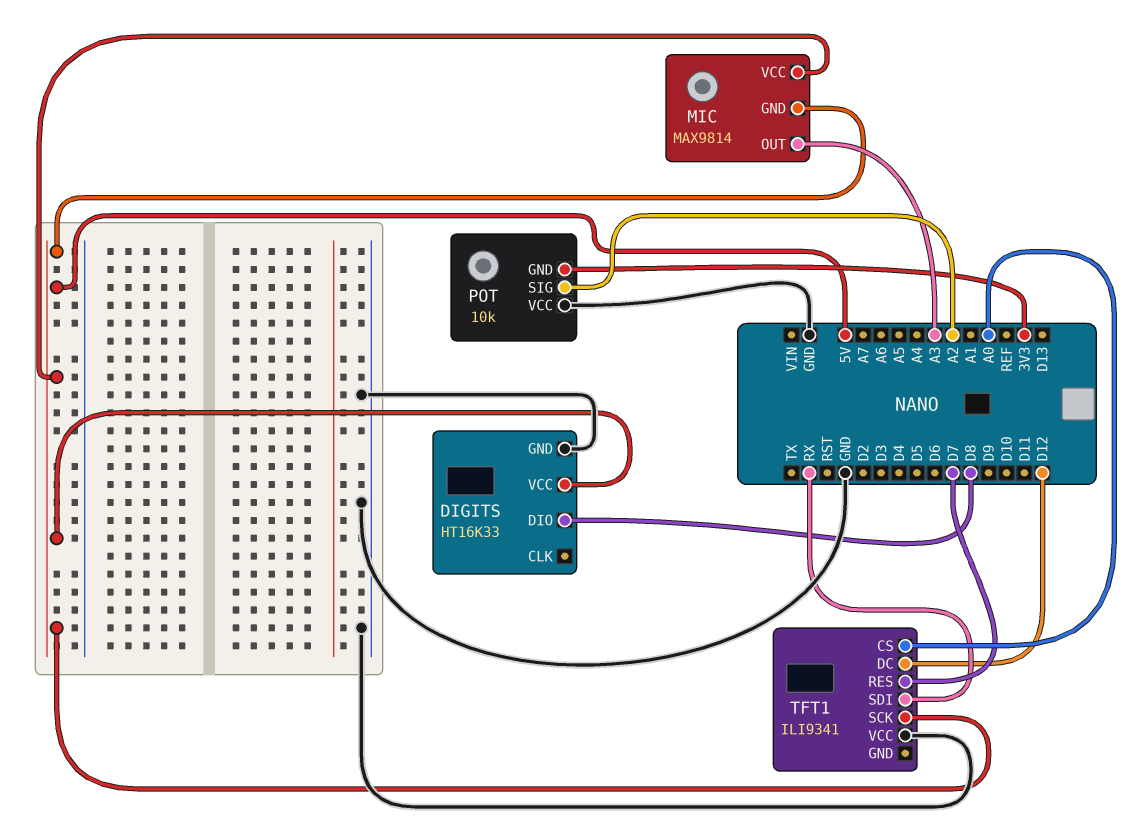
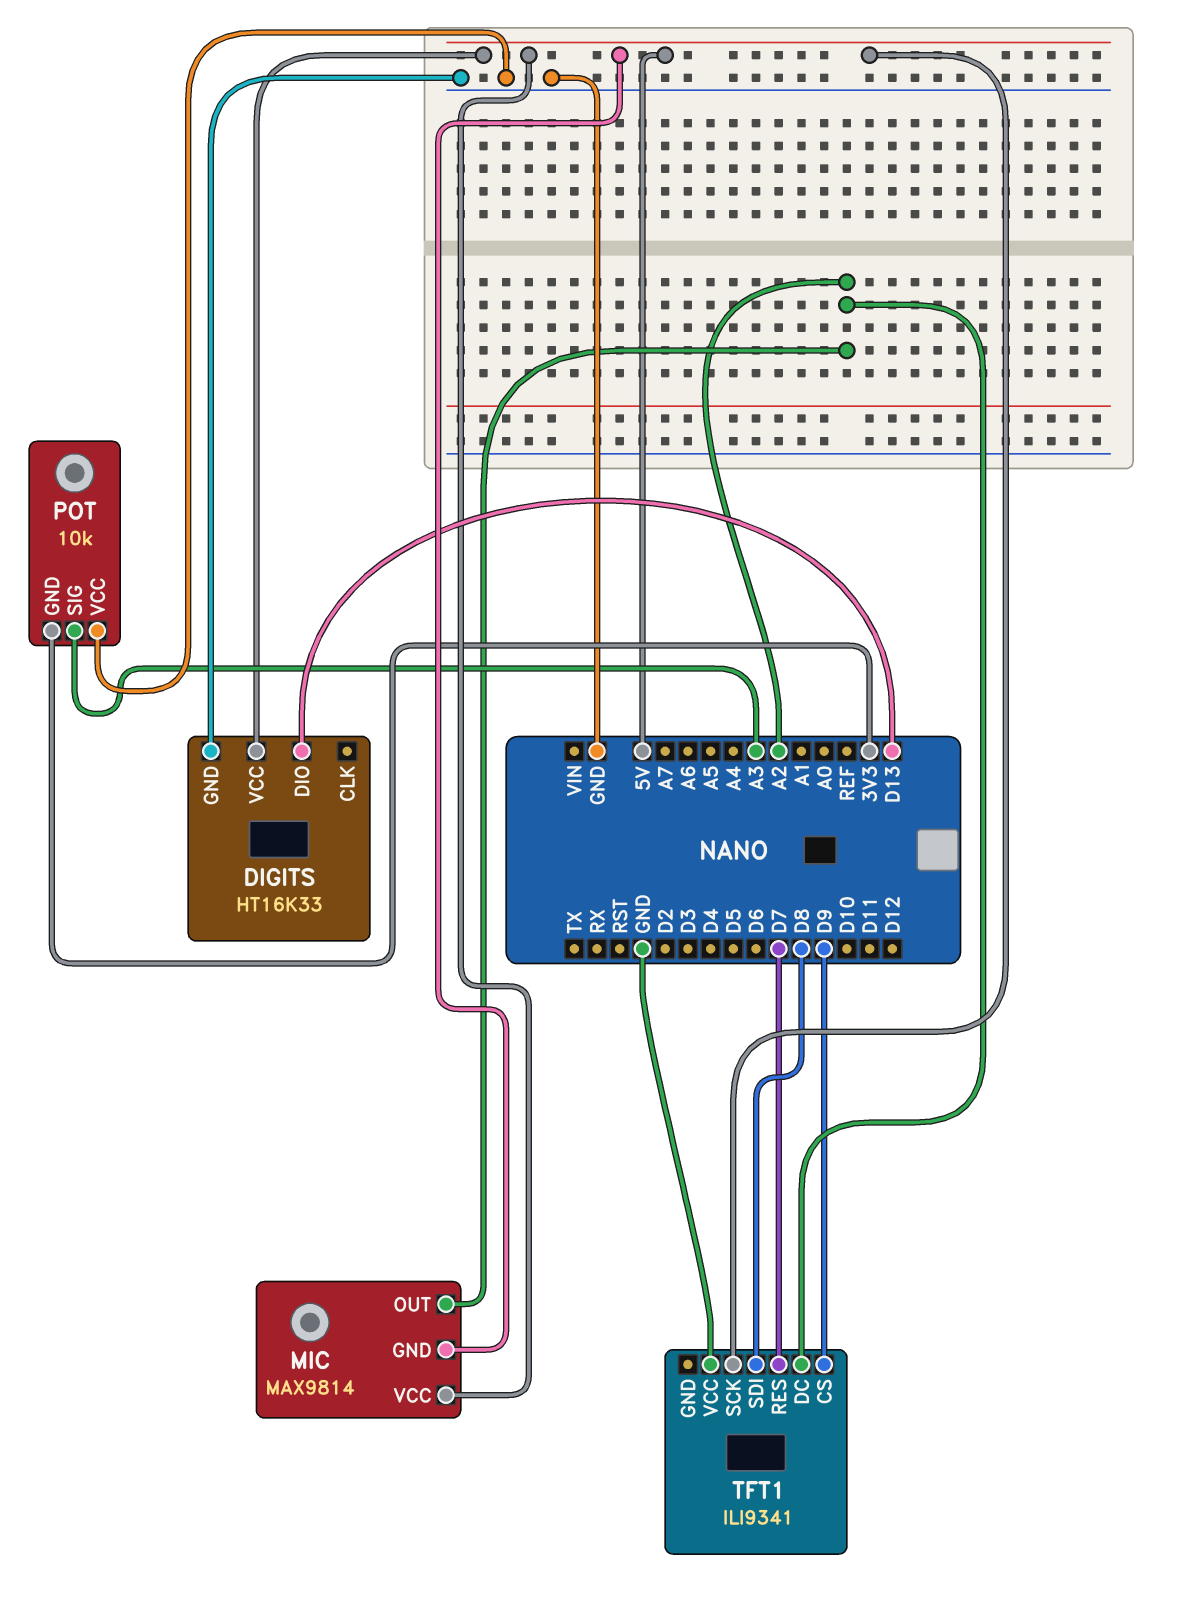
DIGITS pin DIO: D8 -> D13
MIC pin OUT: A3 -> A2
POT pin SIG: A2 -> A3
TFT1 pin CS: A0 -> D9
TFT1 pin DC: D12 -> A2
TFT1 pin SDI: RX -> D8

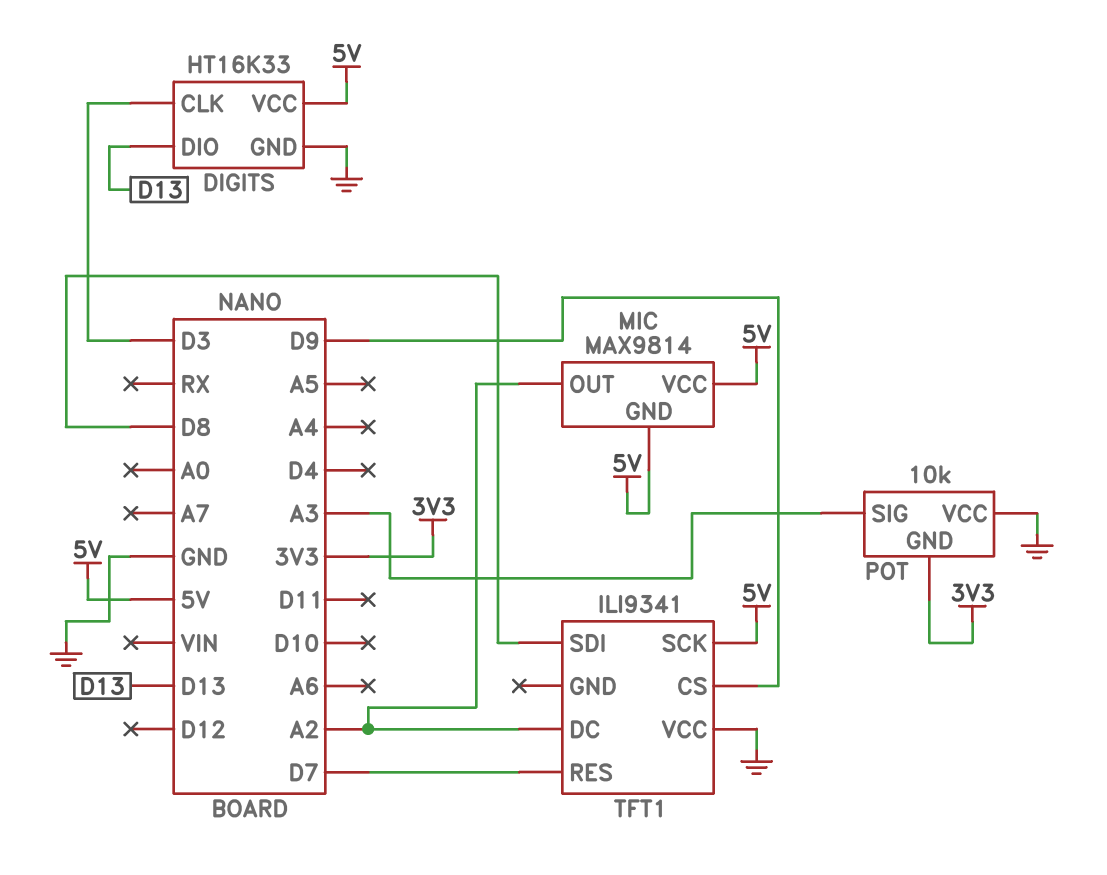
DIGITS pin CLK: none -> D3

